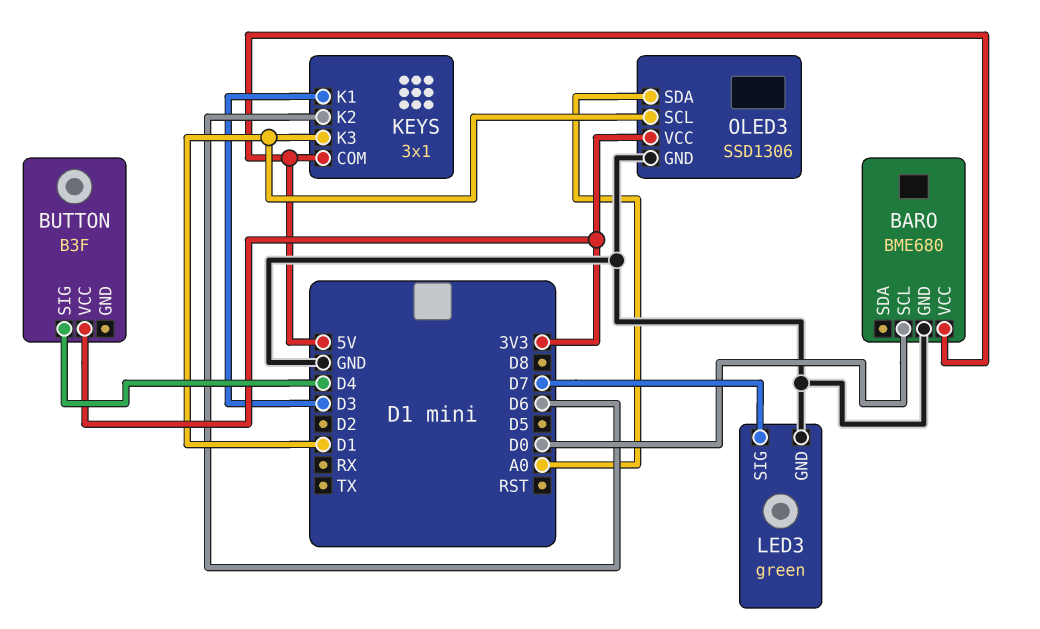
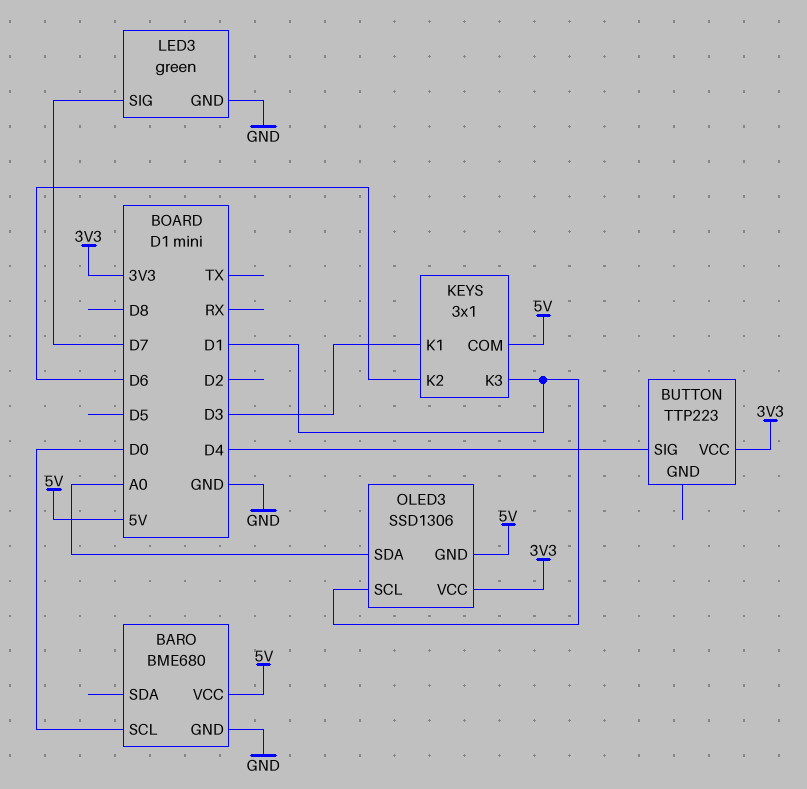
BUTTON: B3F -> TTP223
OLED3 pin GND: GND -> 5V

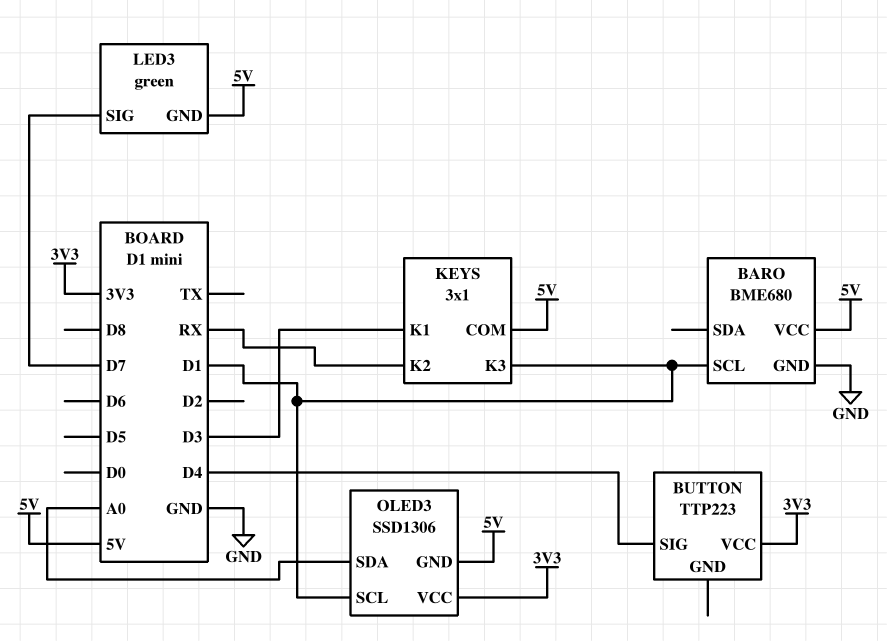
BARO pin SCL: D0 -> D1
KEYS pin K2: D6 -> RX
LED3 pin GND: GND -> 5V

